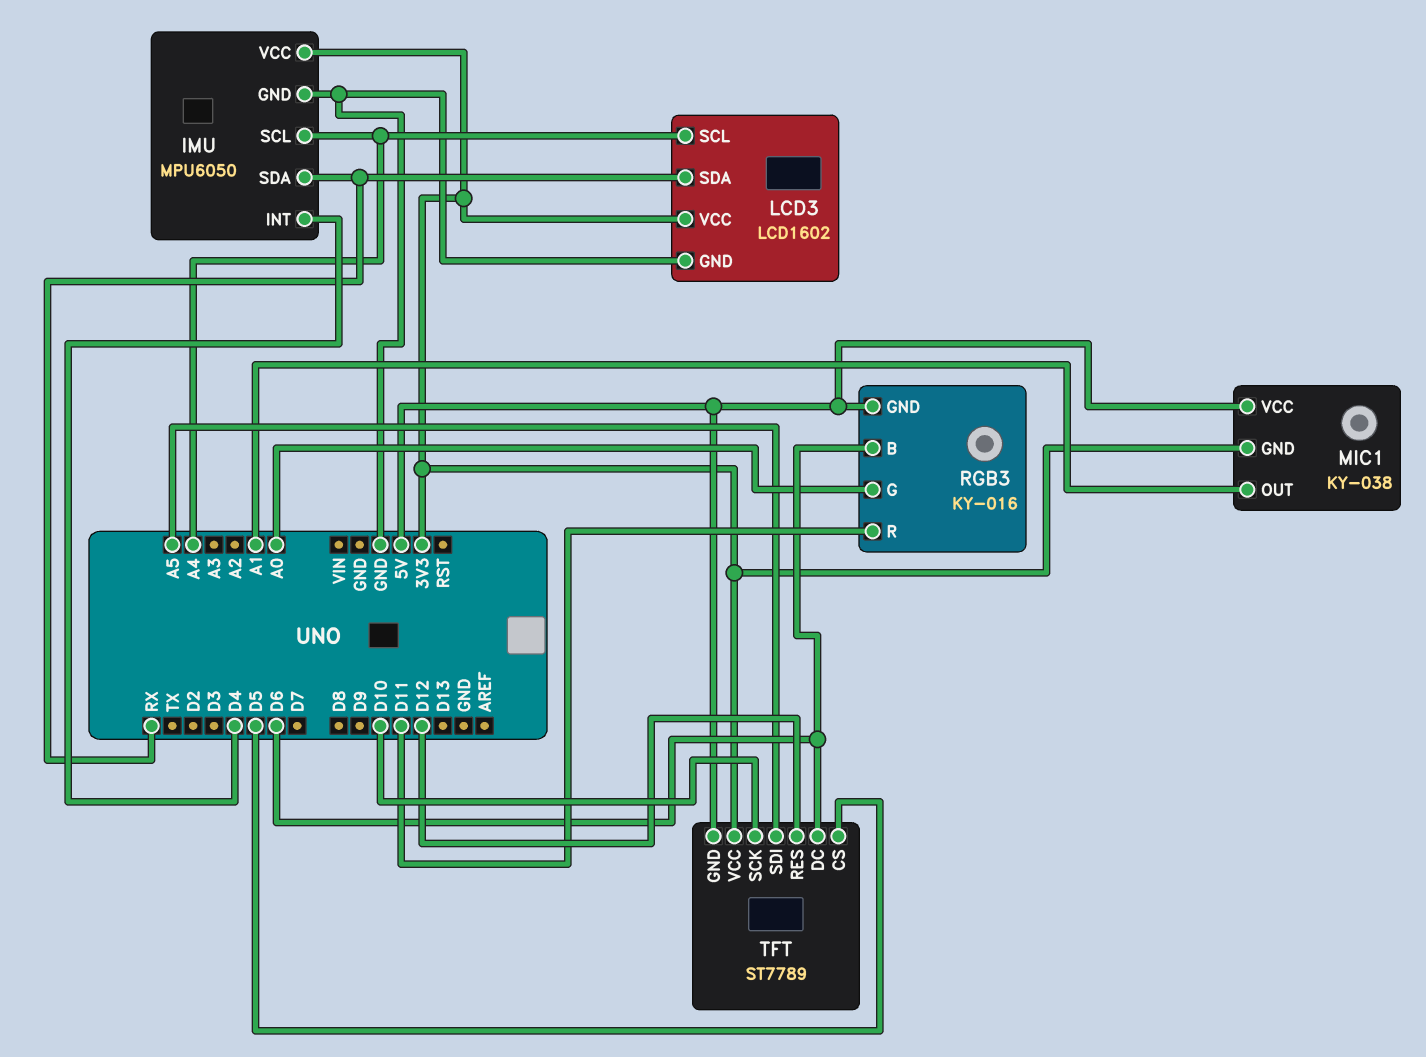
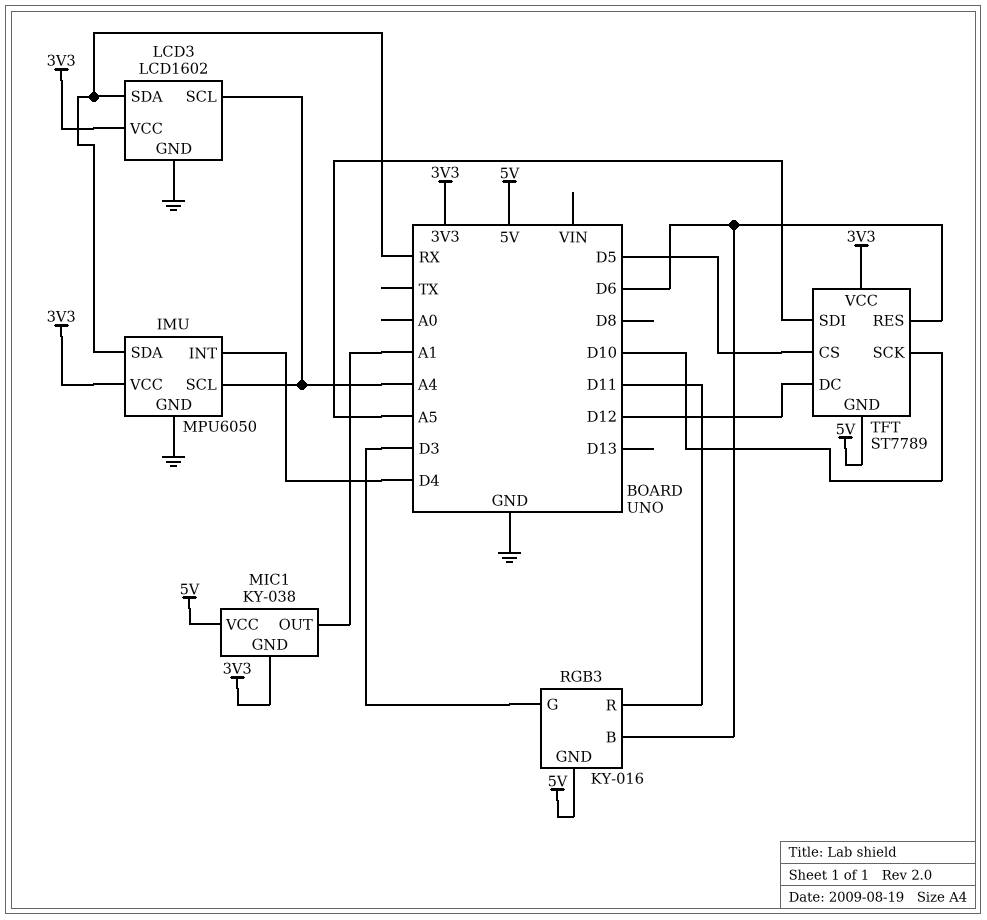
RGB3 pin G: A0 -> D3
TFT pin DC: D6 -> D12
TFT pin RES: D12 -> D6

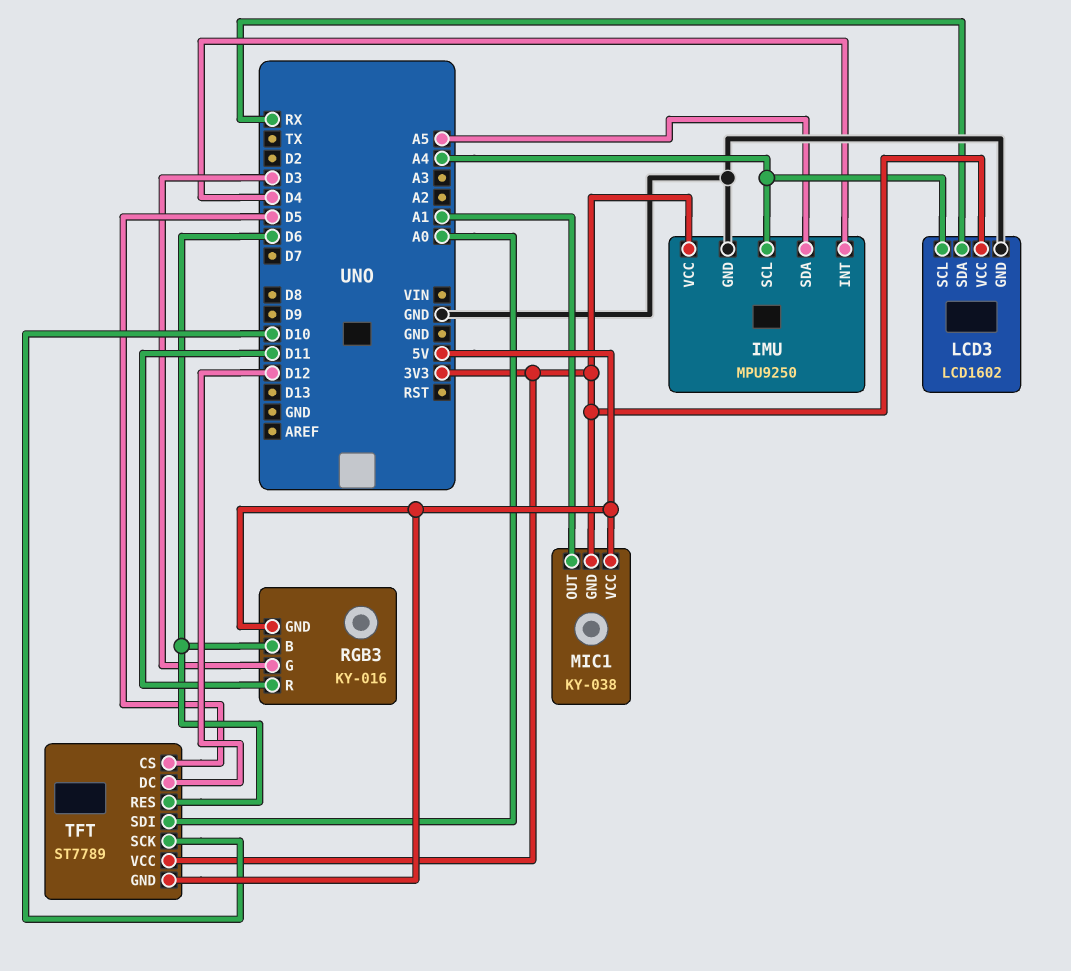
IMU: MPU6050 -> MPU9250
IMU pin SDA: RX -> A5
TFT pin SDI: A5 -> A0

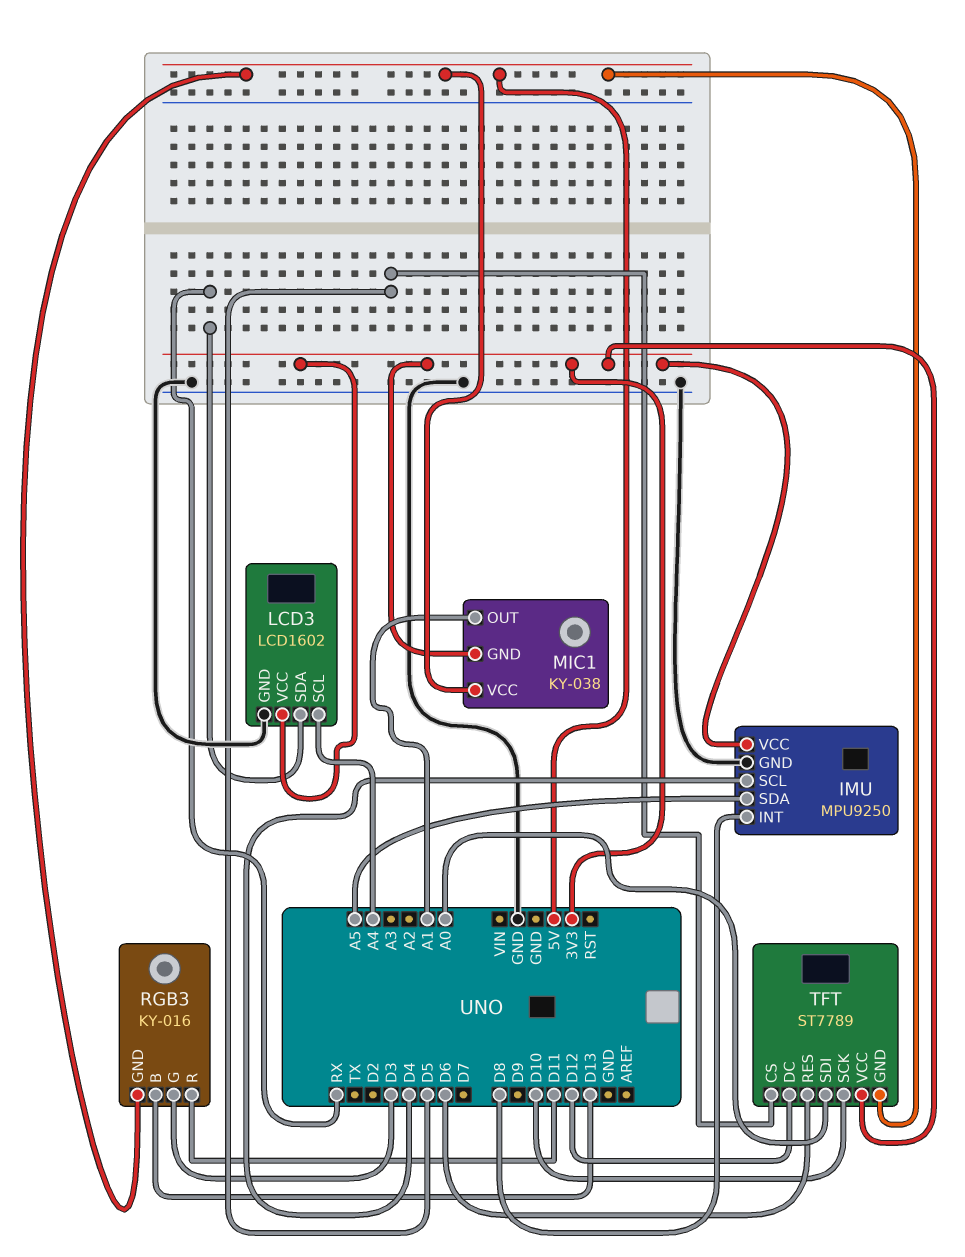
IMU pin INT: D4 -> D8
IMU pin SCL: A4 -> D4
RGB3 pin B: D6 -> D13

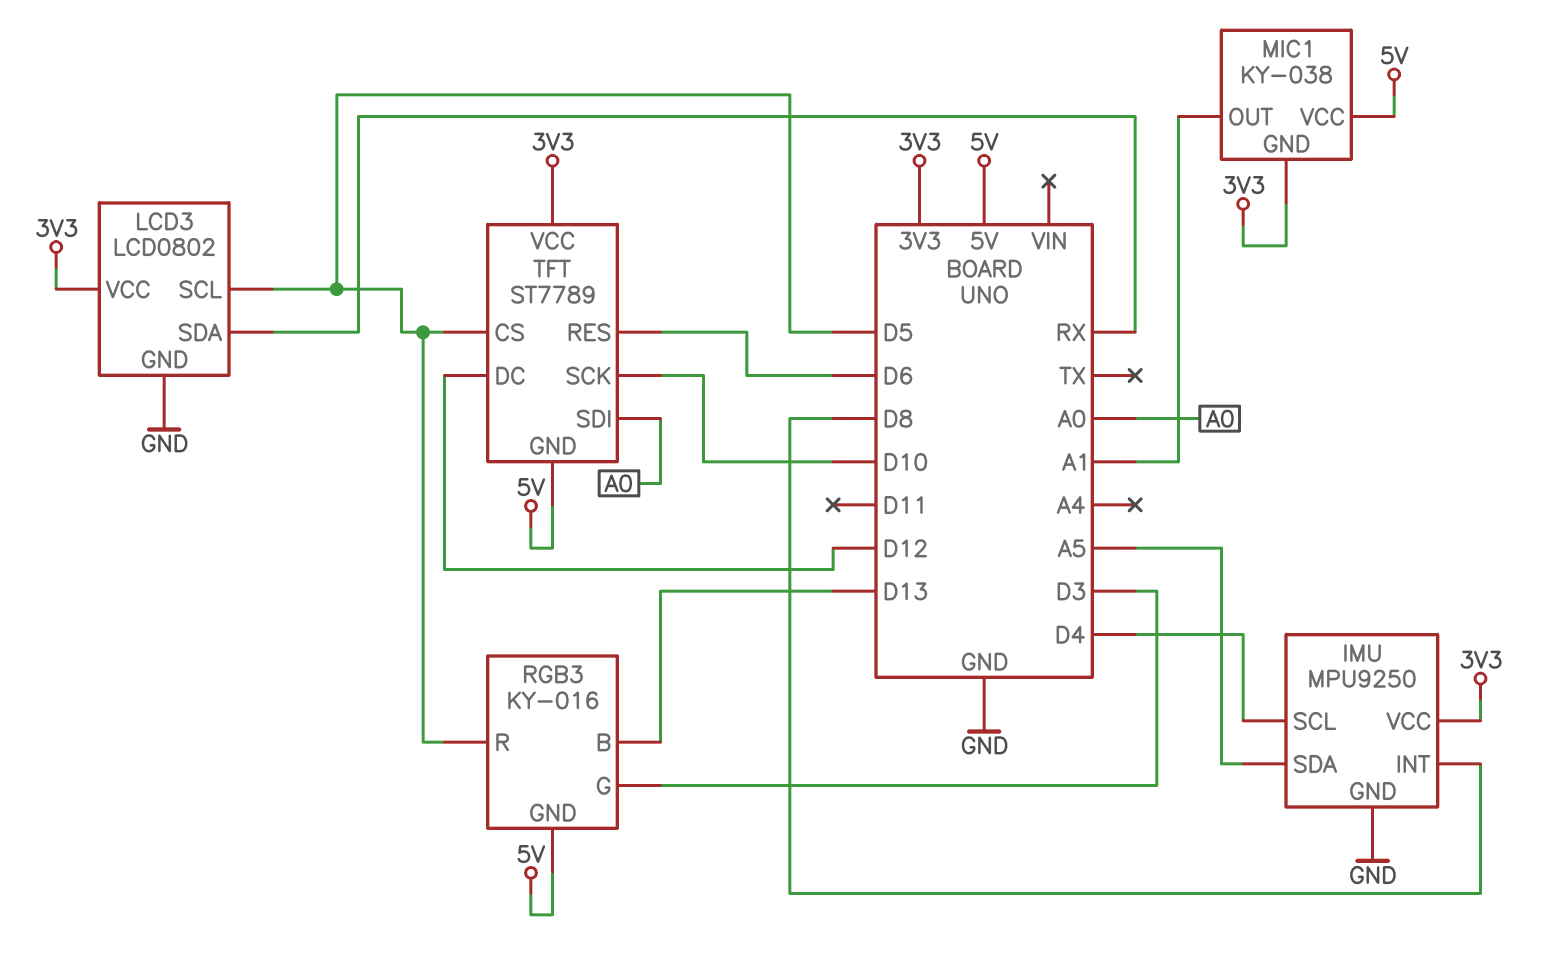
LCD3: LCD1602 -> LCD0802
LCD3 pin SCL: A4 -> D5
RGB3 pin R: D11 -> D5

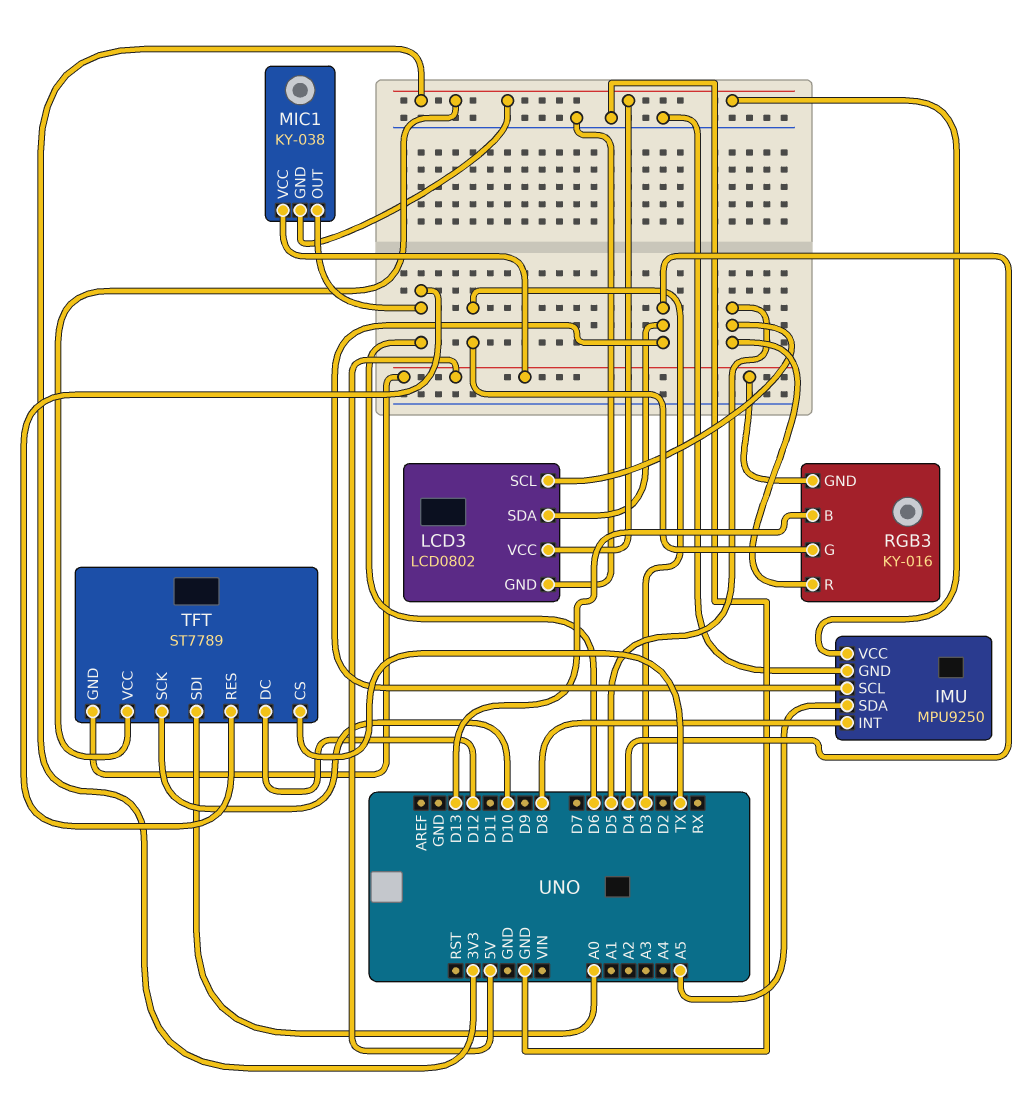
LCD3 pin SDA: RX -> D4
MIC1 pin OUT: A1 -> D6
TFT pin CS: D5 -> TX

